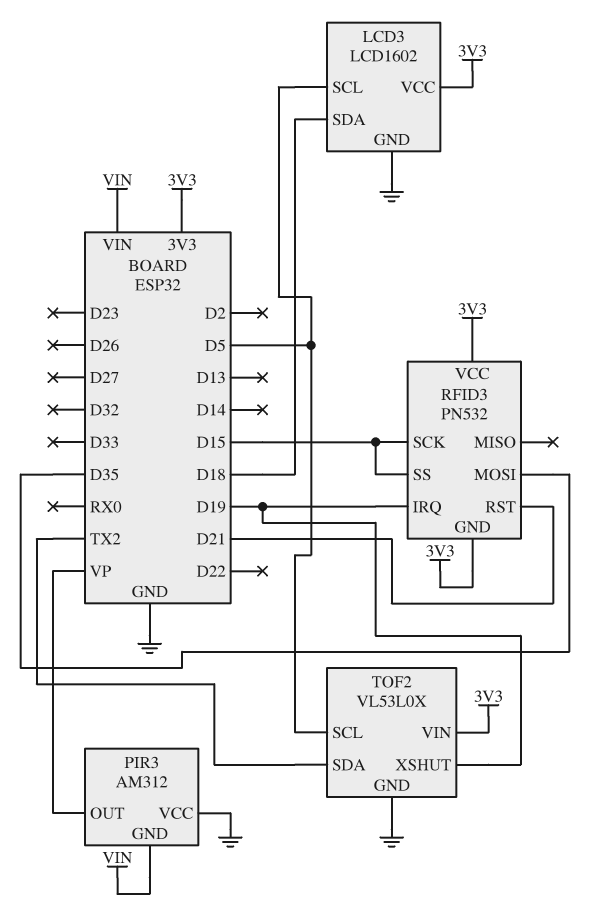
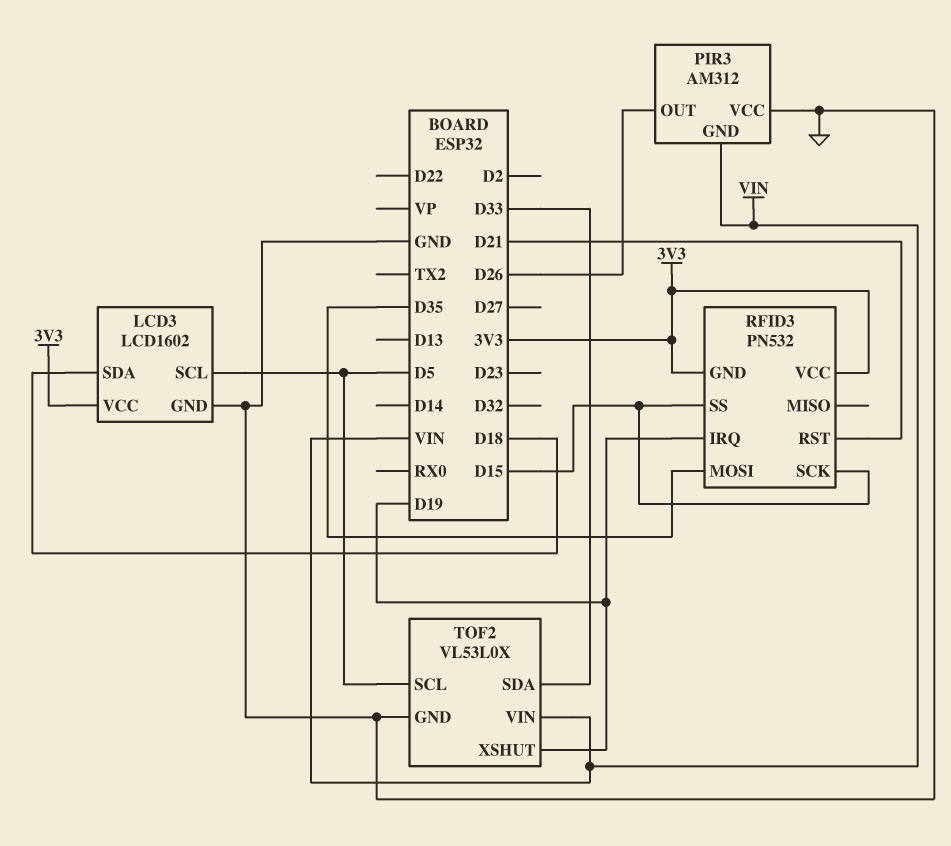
PIR3 pin OUT: VP -> D26
TOF2 pin SDA: TX2 -> D33
TOF2 pin VIN: 3V3 -> VIN

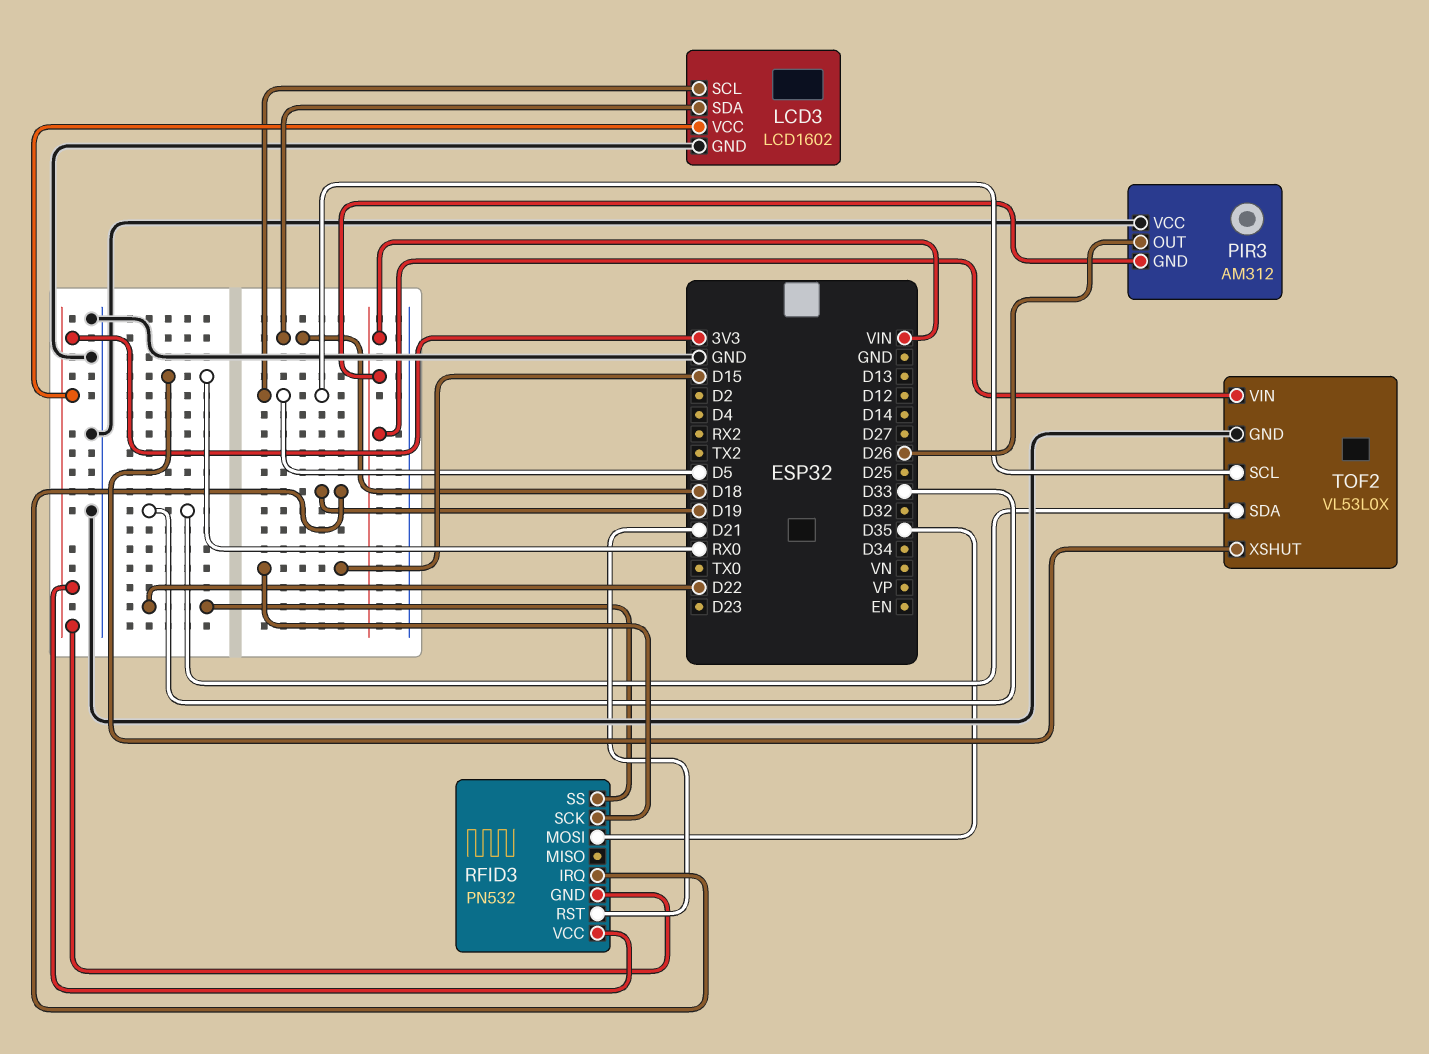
RFID3 pin SS: D15 -> D22
TOF2 pin XSHUT: D19 -> RX0

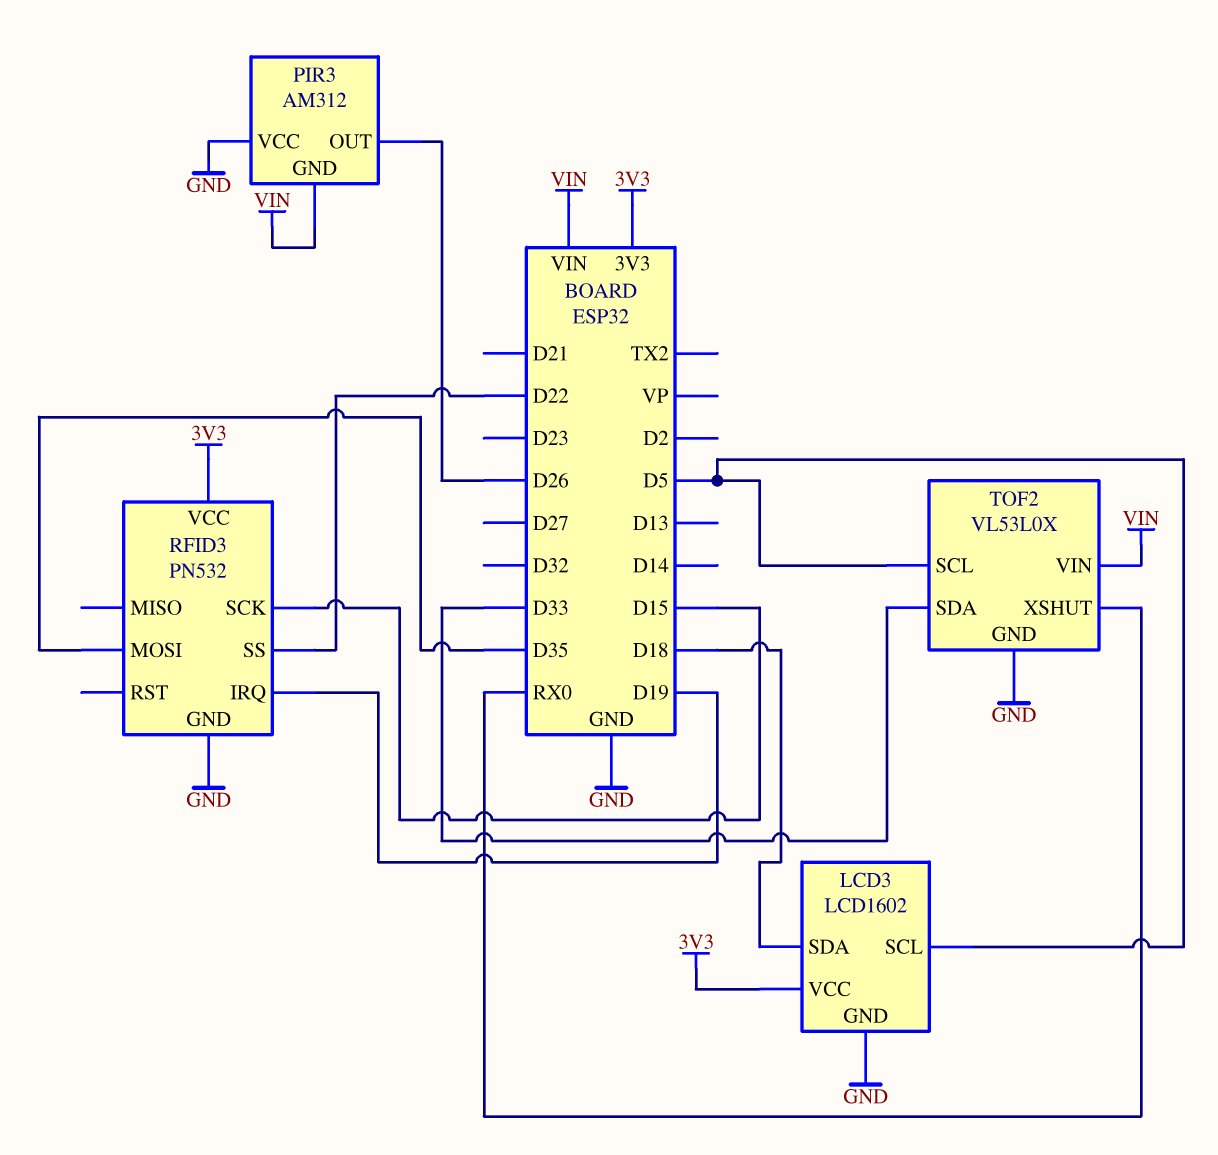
RFID3 pin GND: 3V3 -> GND
RFID3 pin RST: D21 -> none

